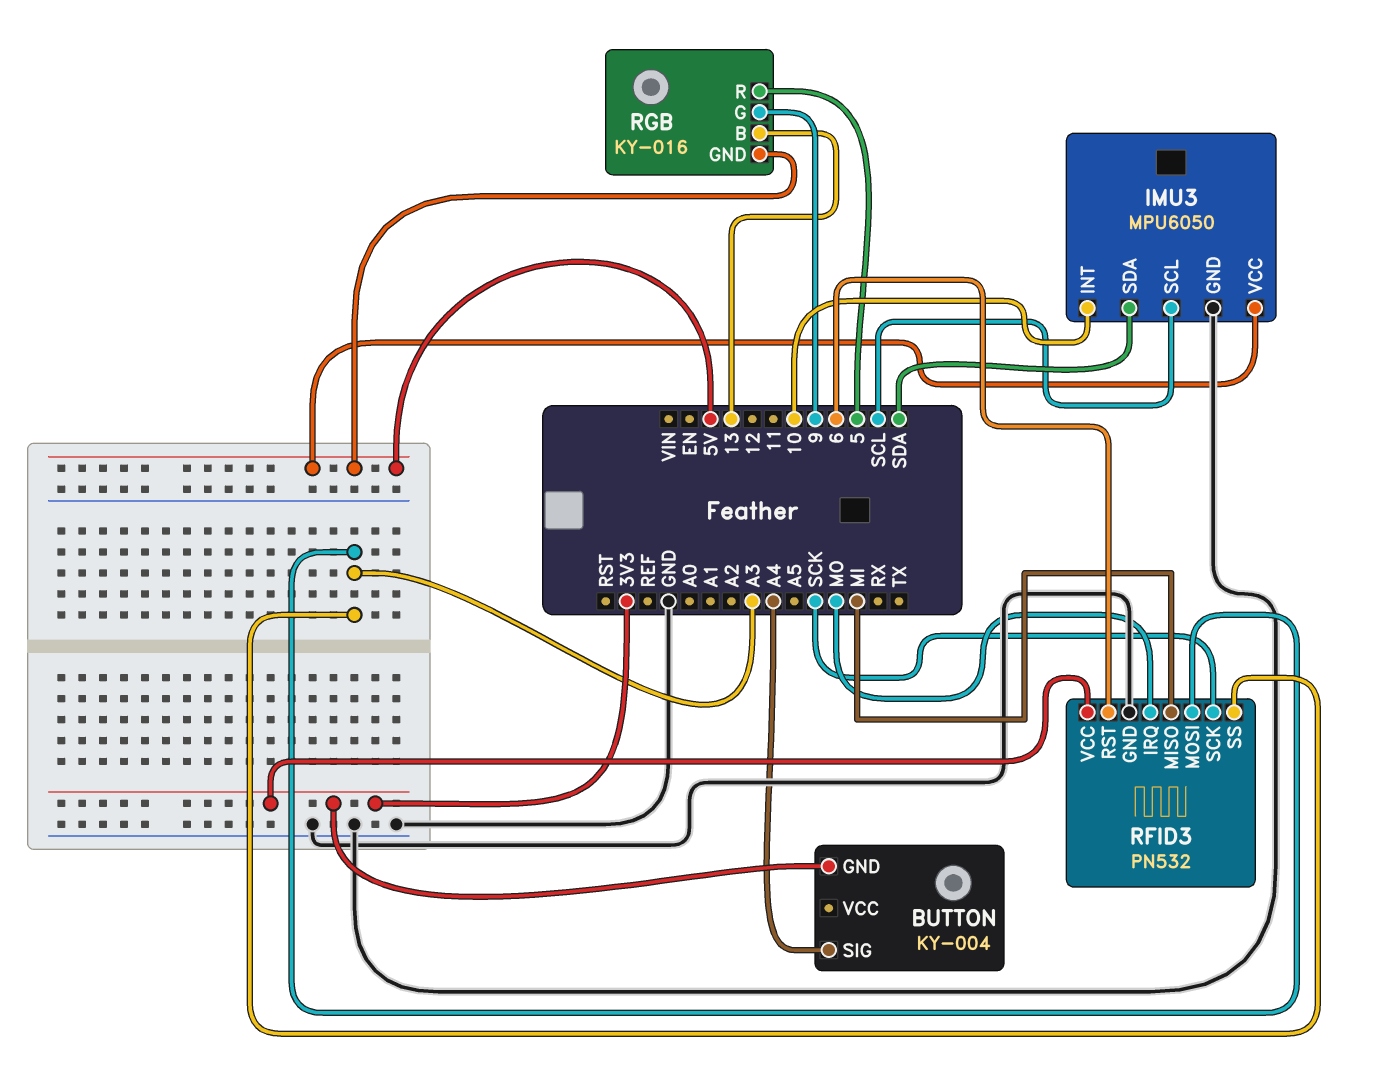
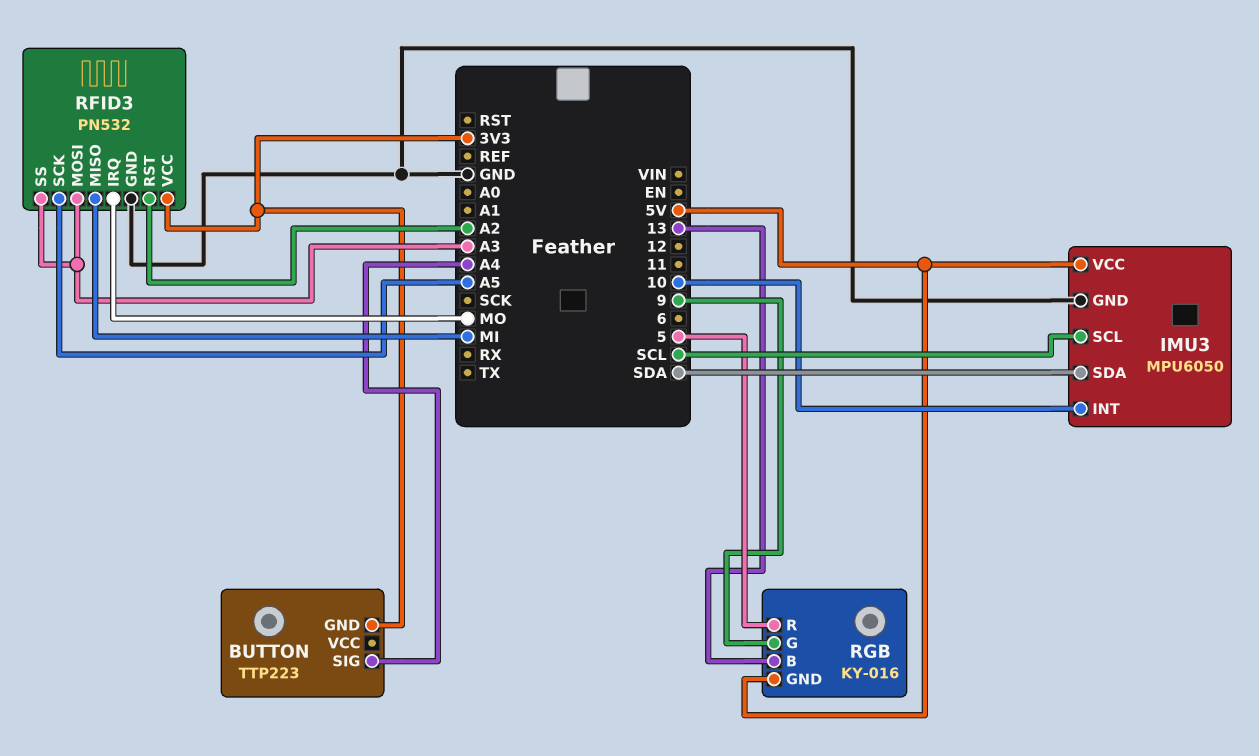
BUTTON: KY-004 -> TTP223
RFID3 pin RST: 6 -> A2
RFID3 pin SCK: SCK -> A5

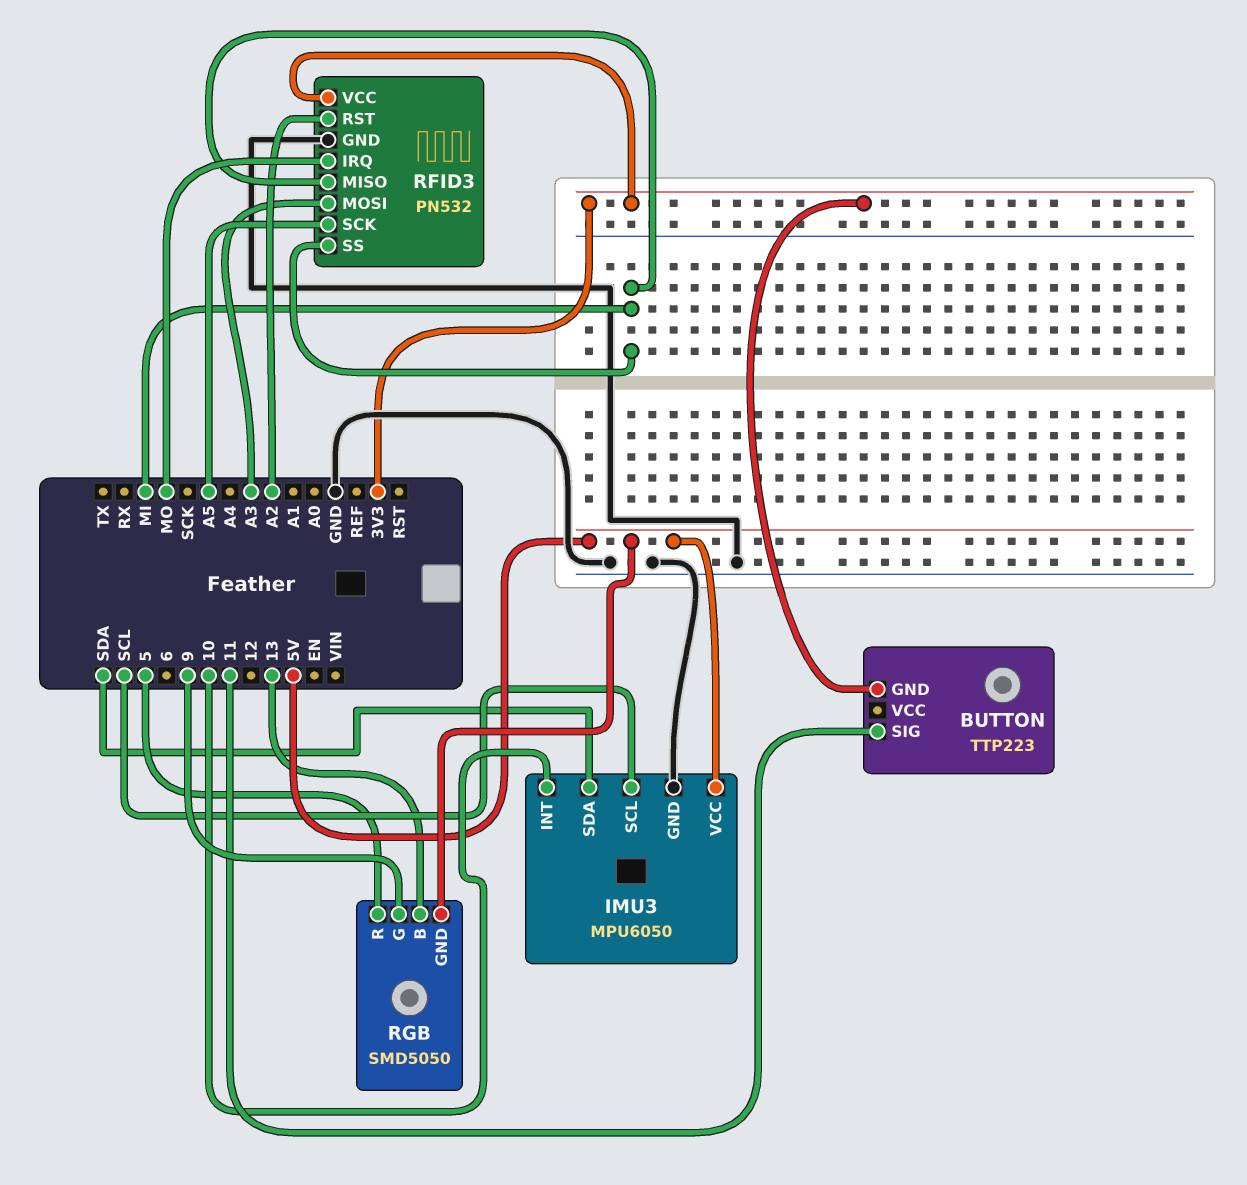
BUTTON pin SIG: A4 -> 11
RFID3 pin SS: A3 -> MI
RGB: KY-016 -> SMD5050

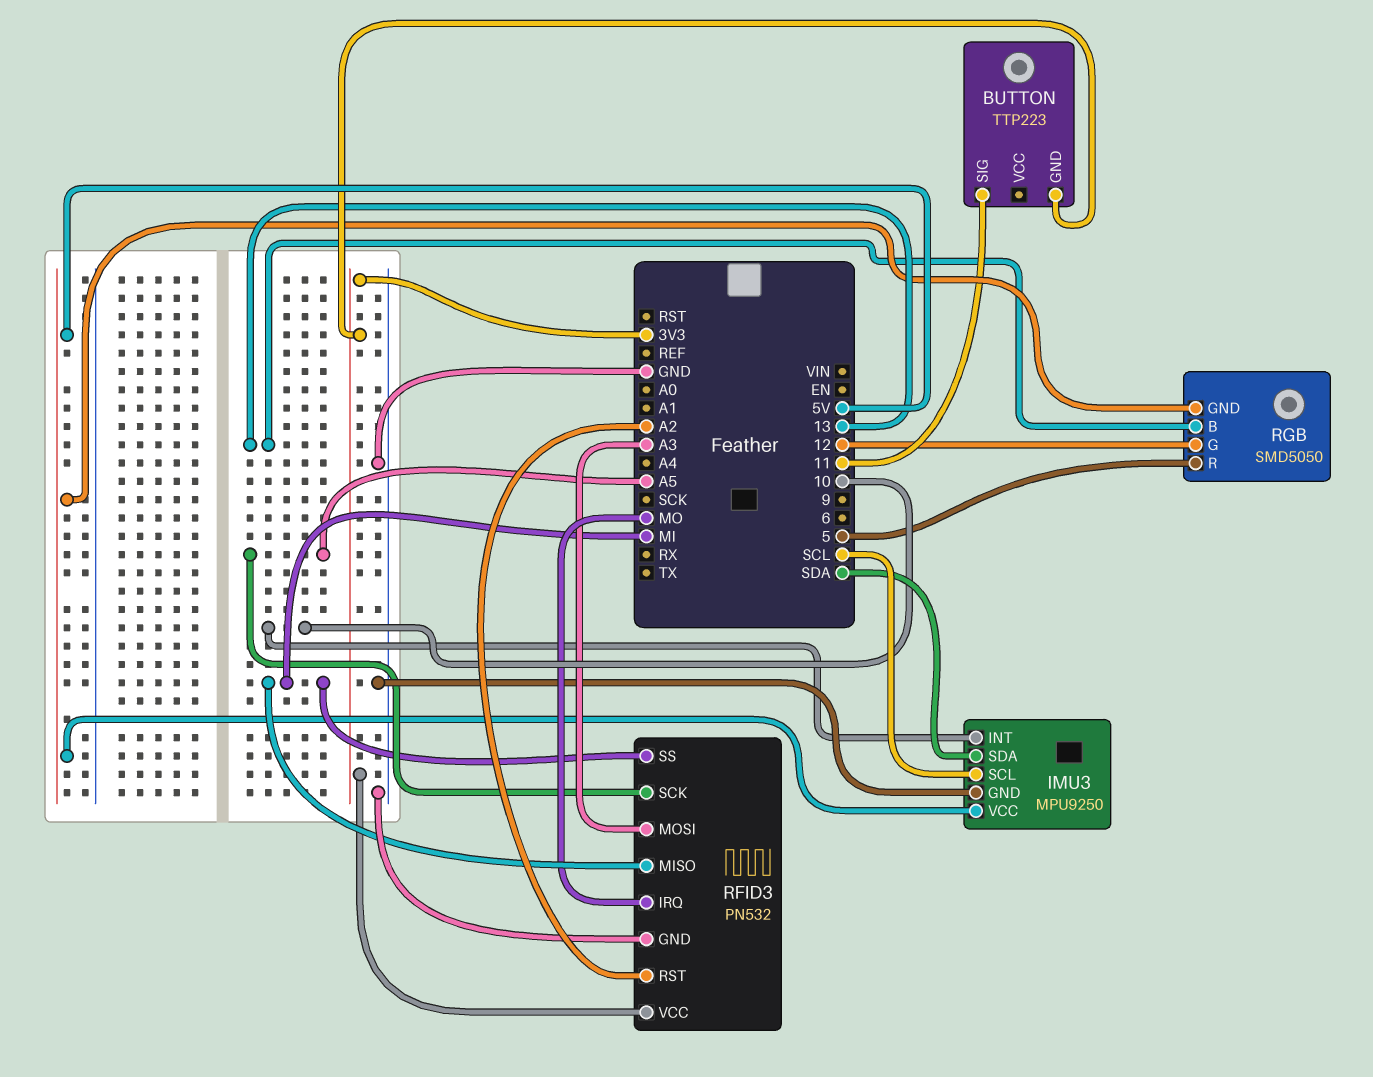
IMU3: MPU6050 -> MPU9250
RGB pin G: 9 -> 12

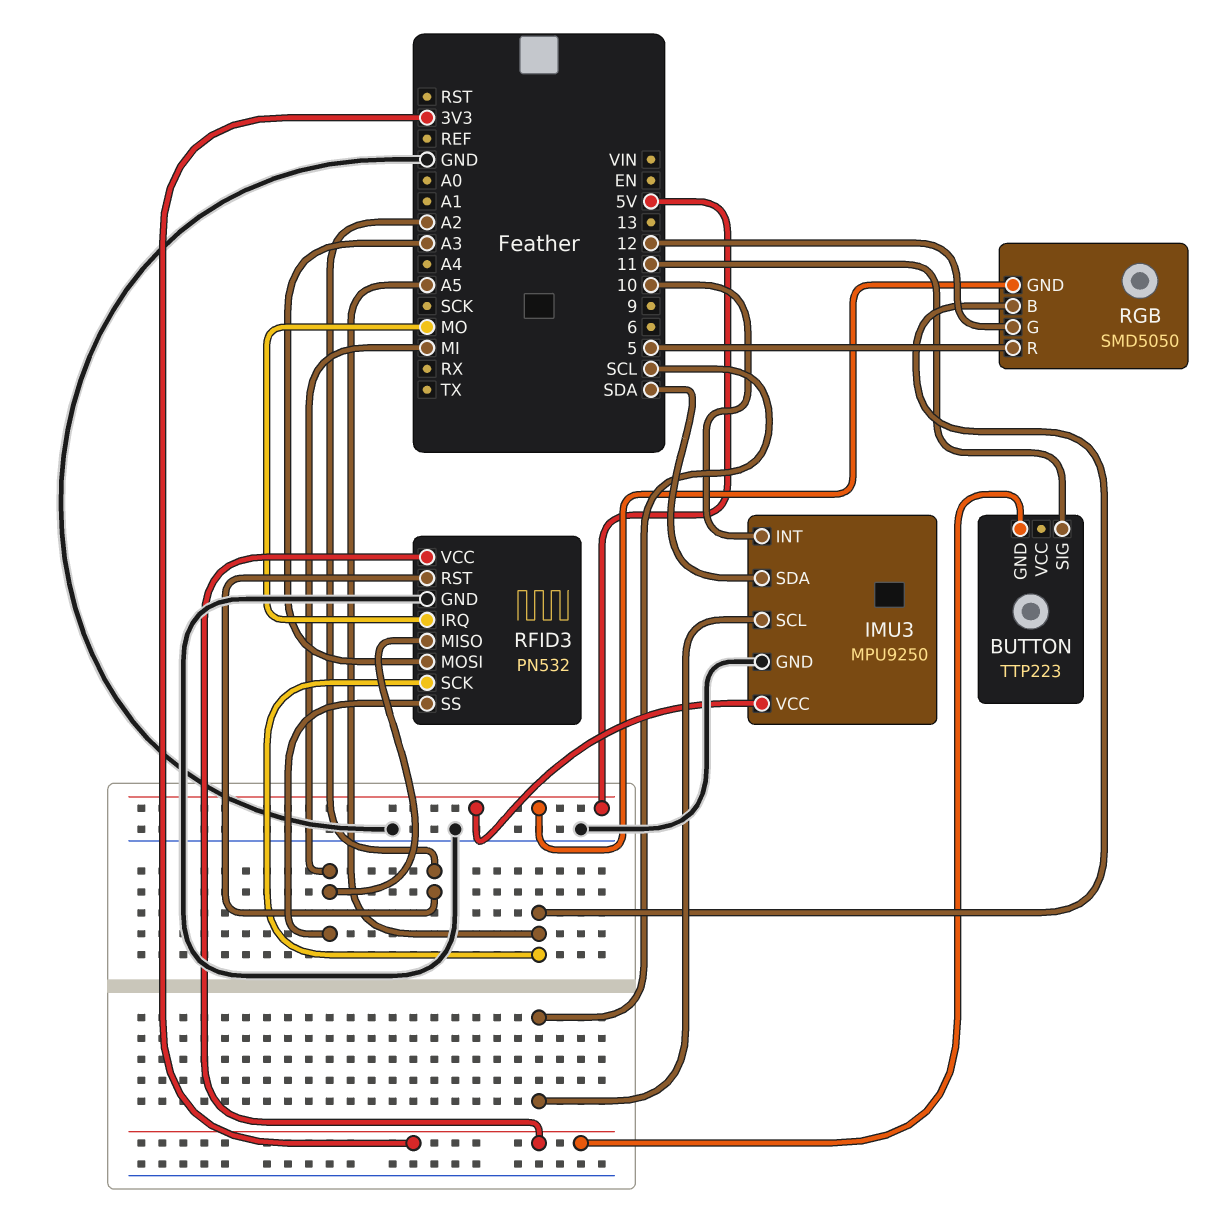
RGB pin B: 13 -> A5

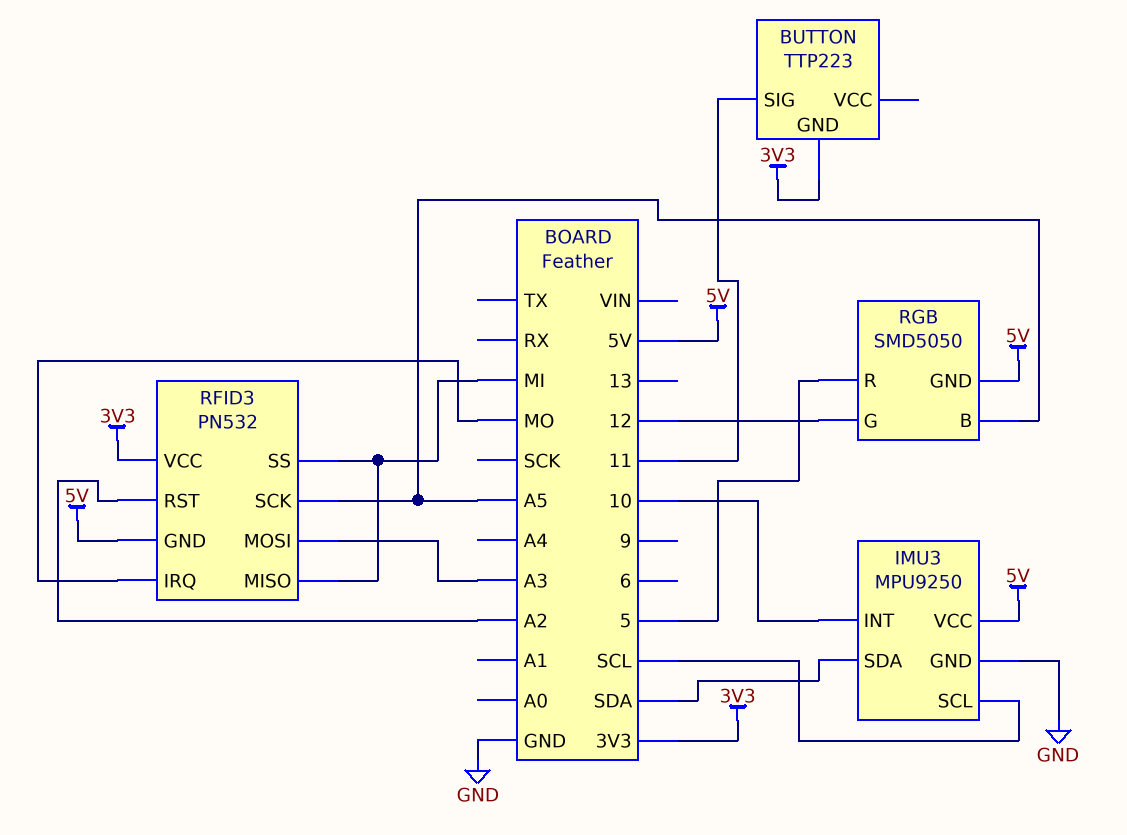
RFID3 pin GND: GND -> 5V

